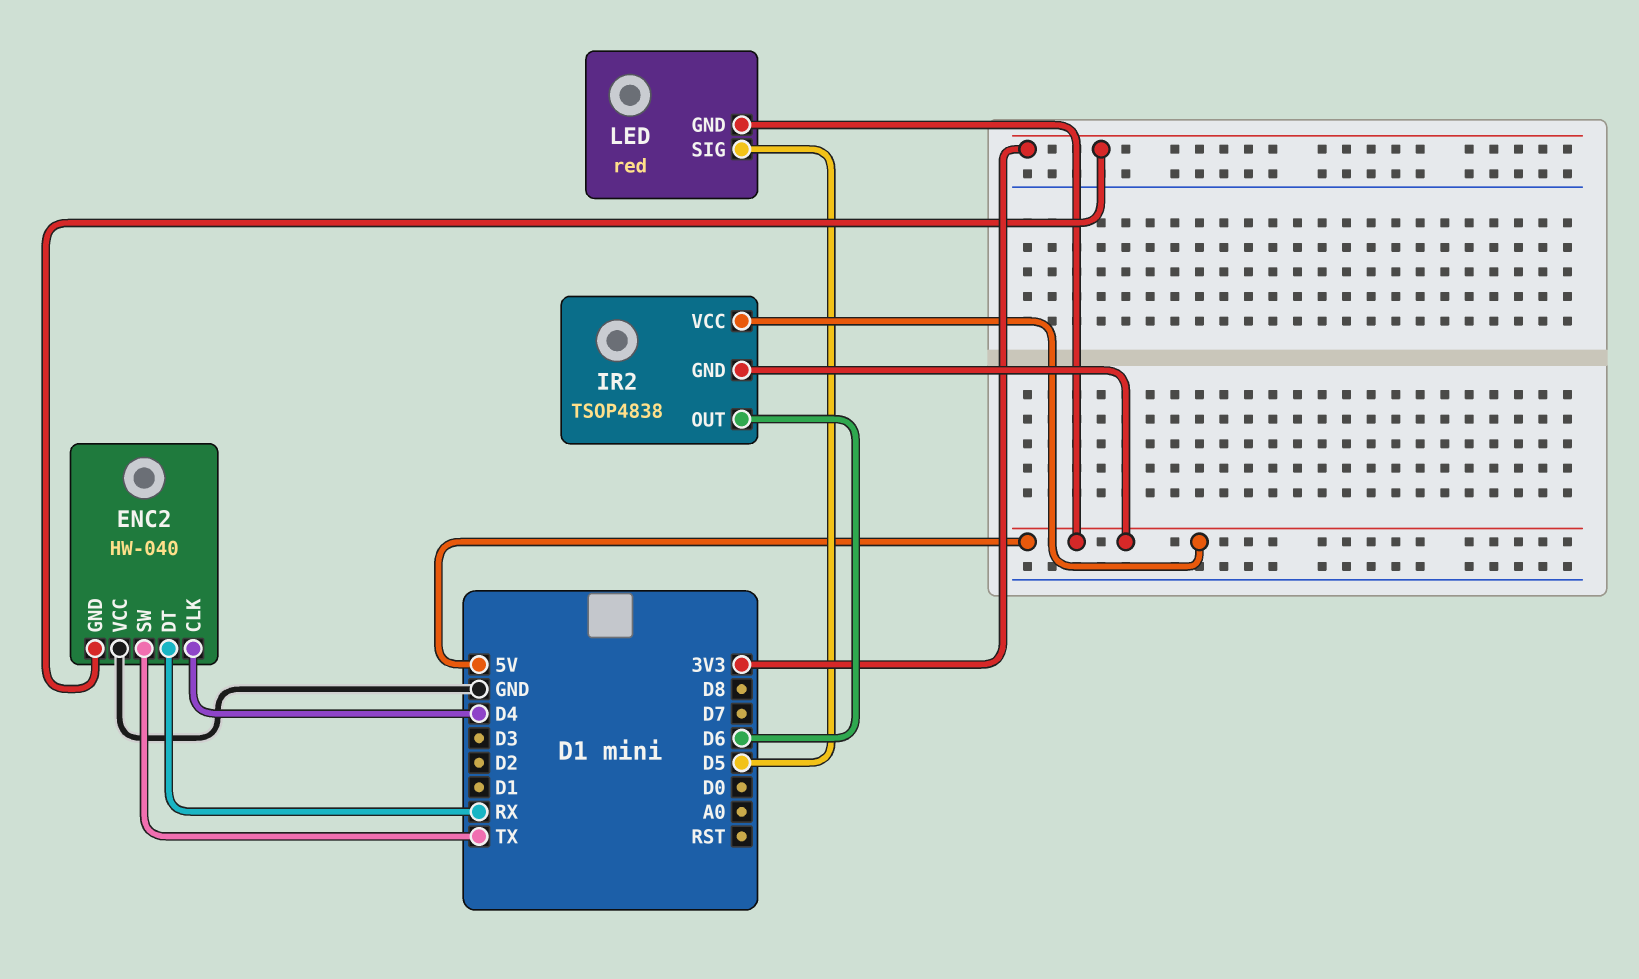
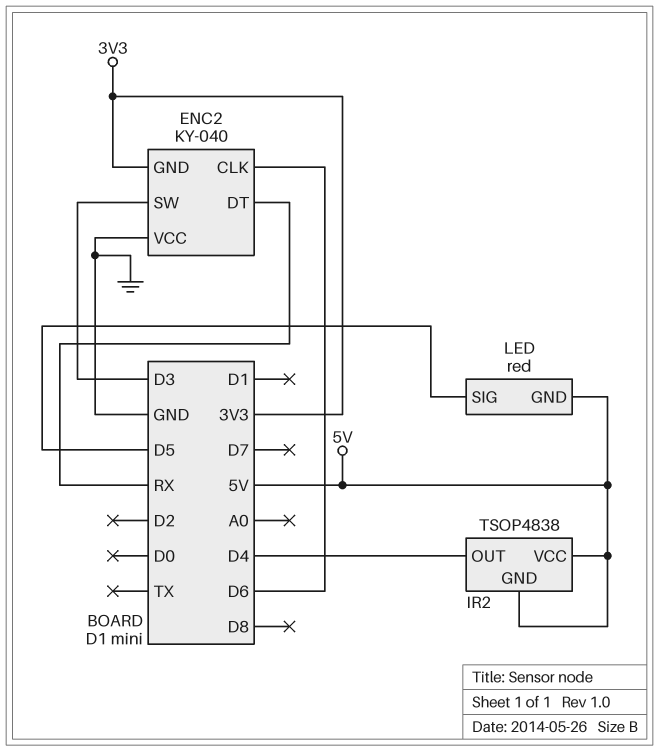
ENC2: HW-040 -> KY-040
ENC2 pin CLK: D4 -> D6
ENC2 pin SW: TX -> D3
IR2 pin OUT: D6 -> D4

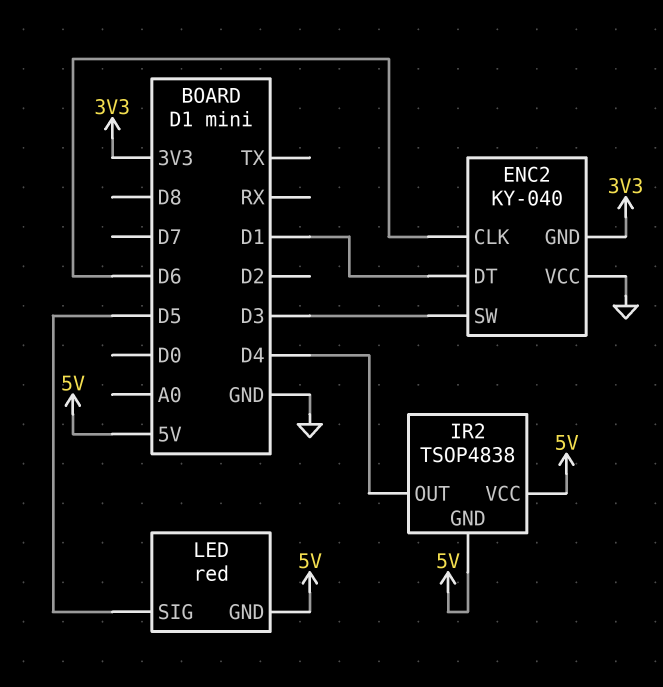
ENC2 pin DT: RX -> D1

